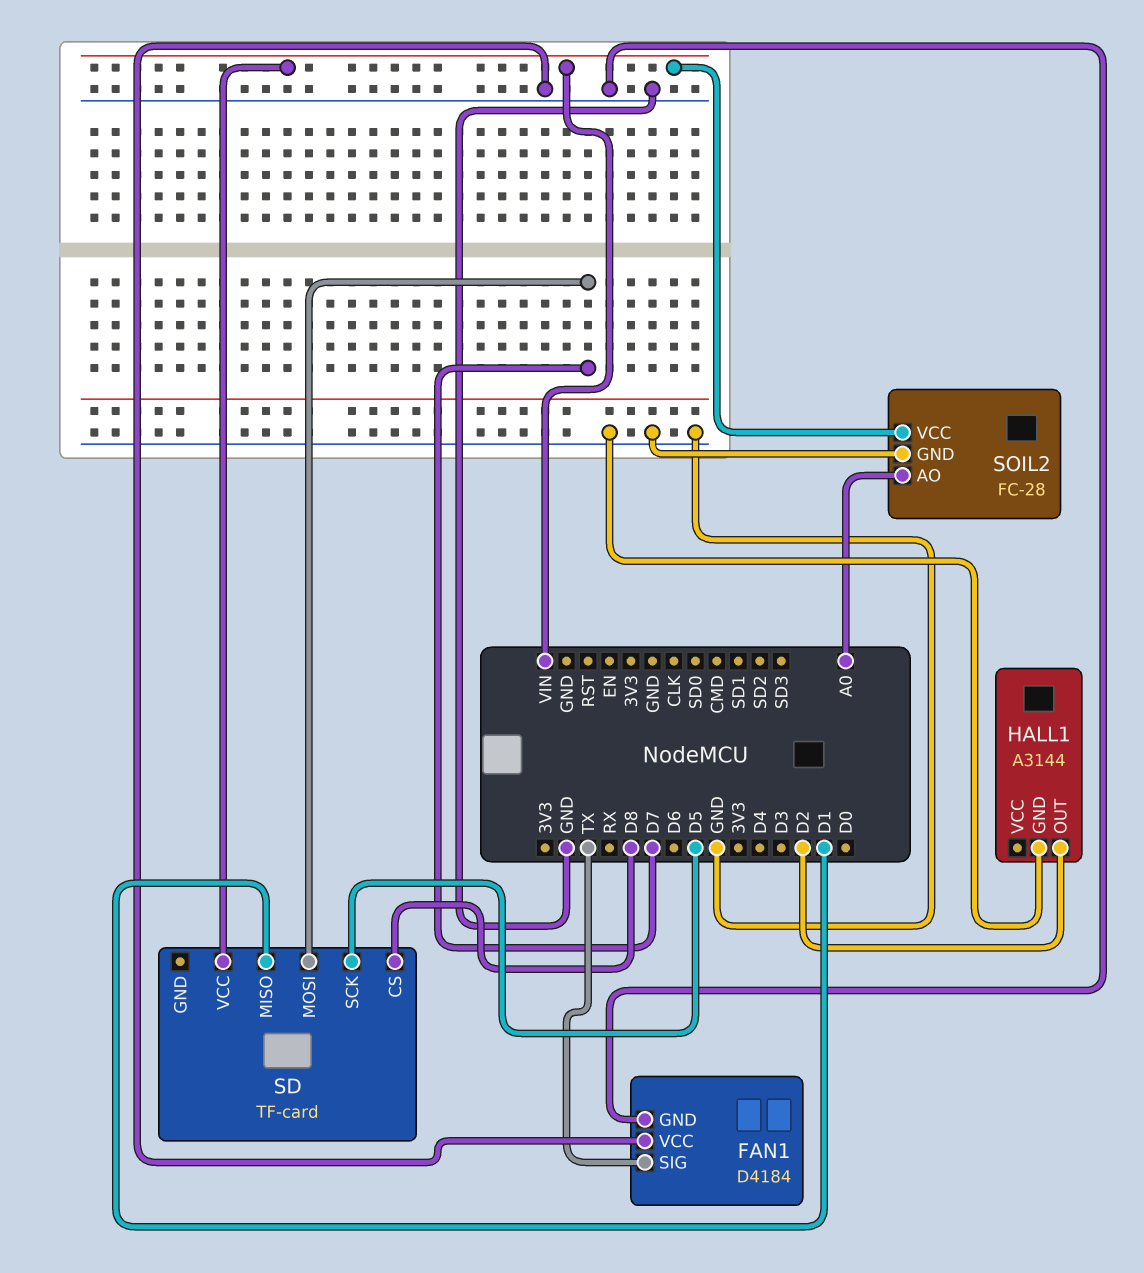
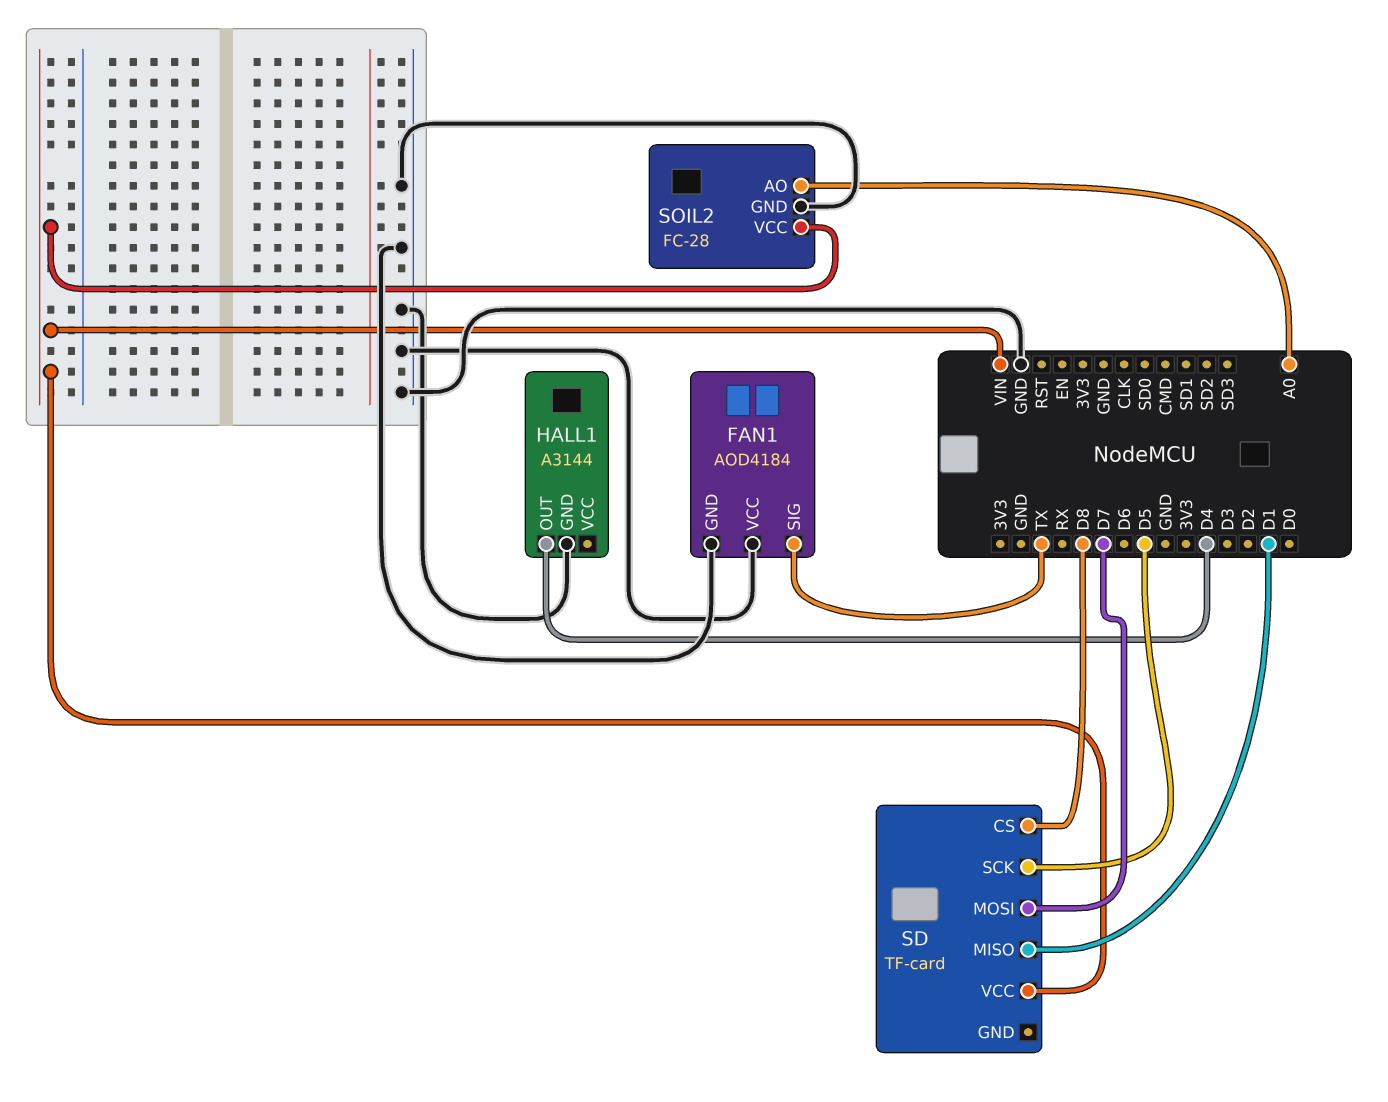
FAN1: D4184 -> AOD4184
HALL1 pin OUT: D2 -> D4

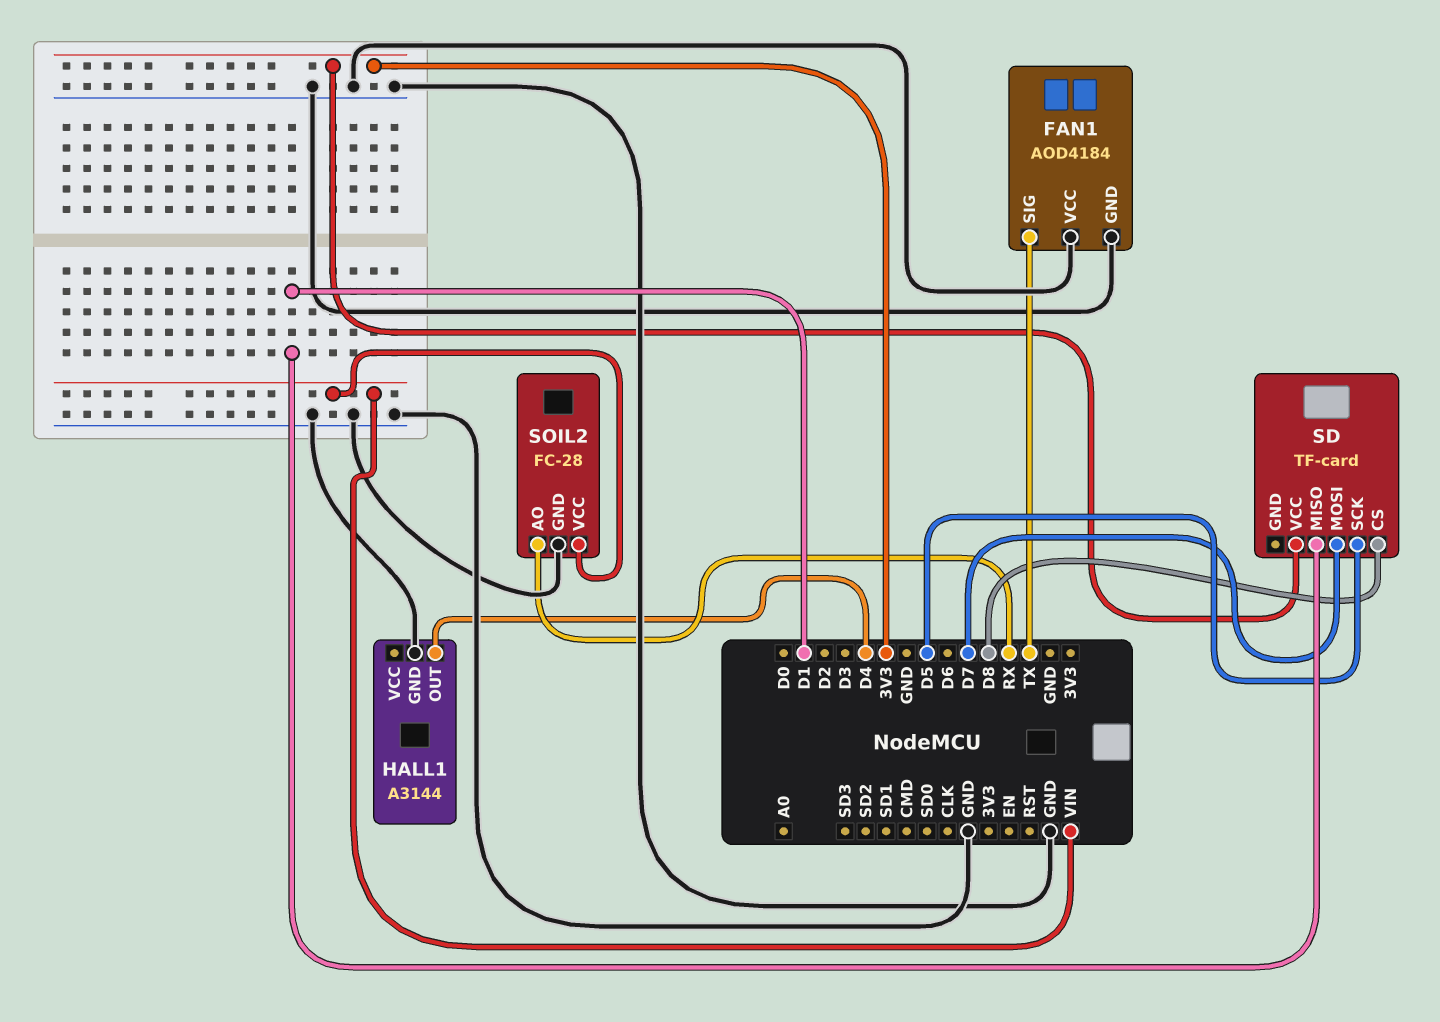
SD pin VCC: VIN -> 3V3
SOIL2 pin AO: A0 -> RX

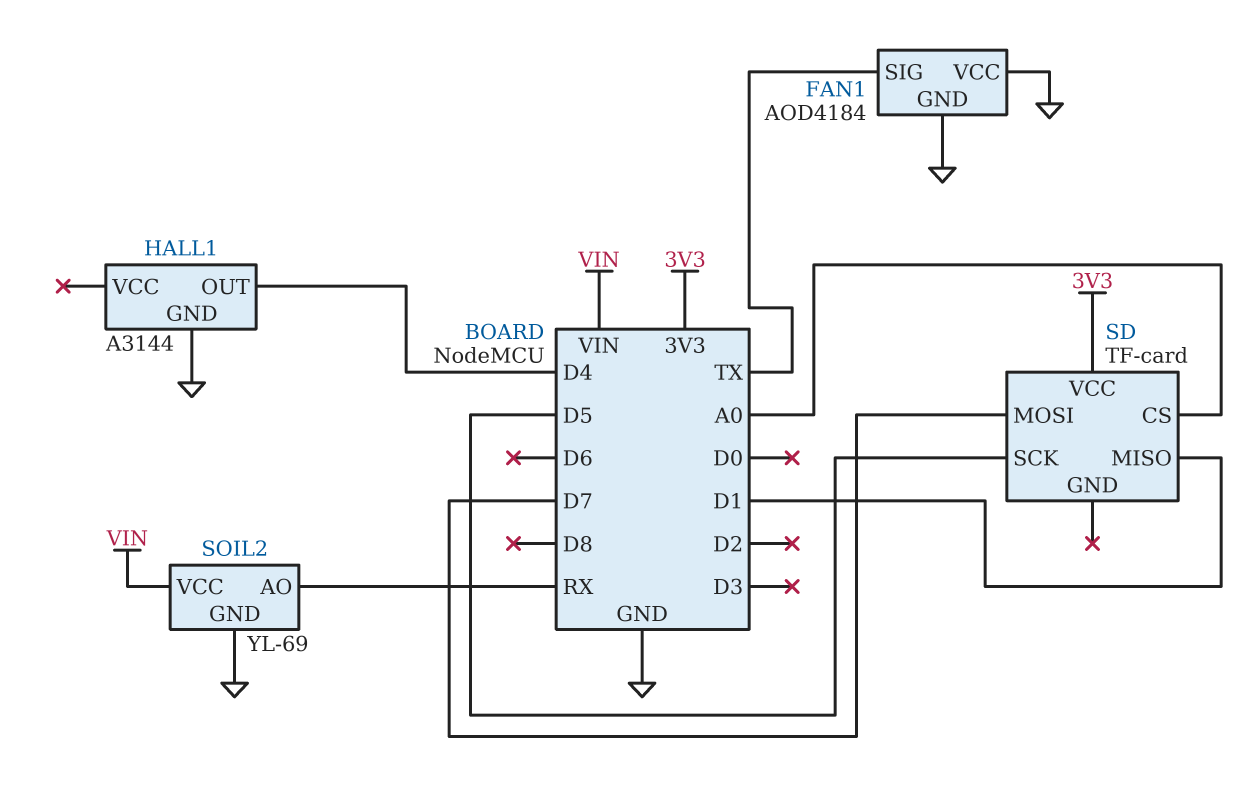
SD pin CS: D8 -> A0
SOIL2: FC-28 -> YL-69

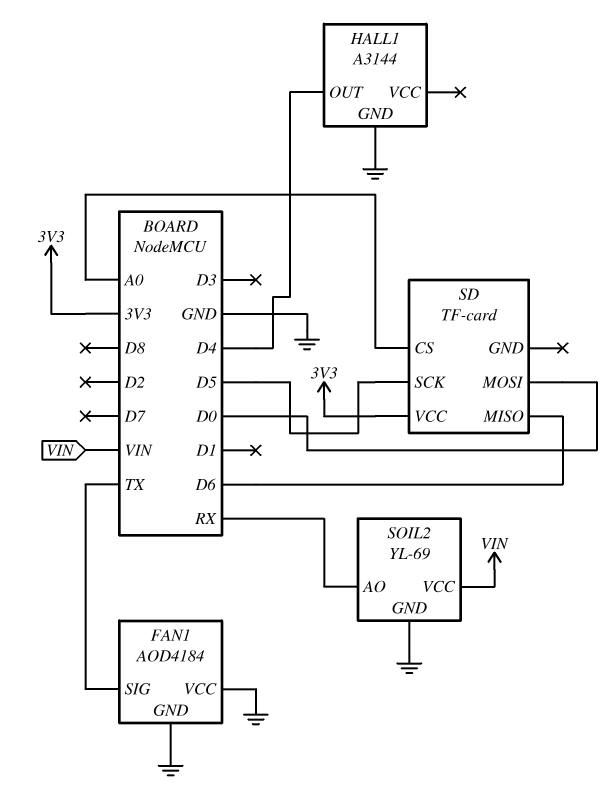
SD pin MISO: D1 -> D6
SD pin MOSI: D7 -> D0

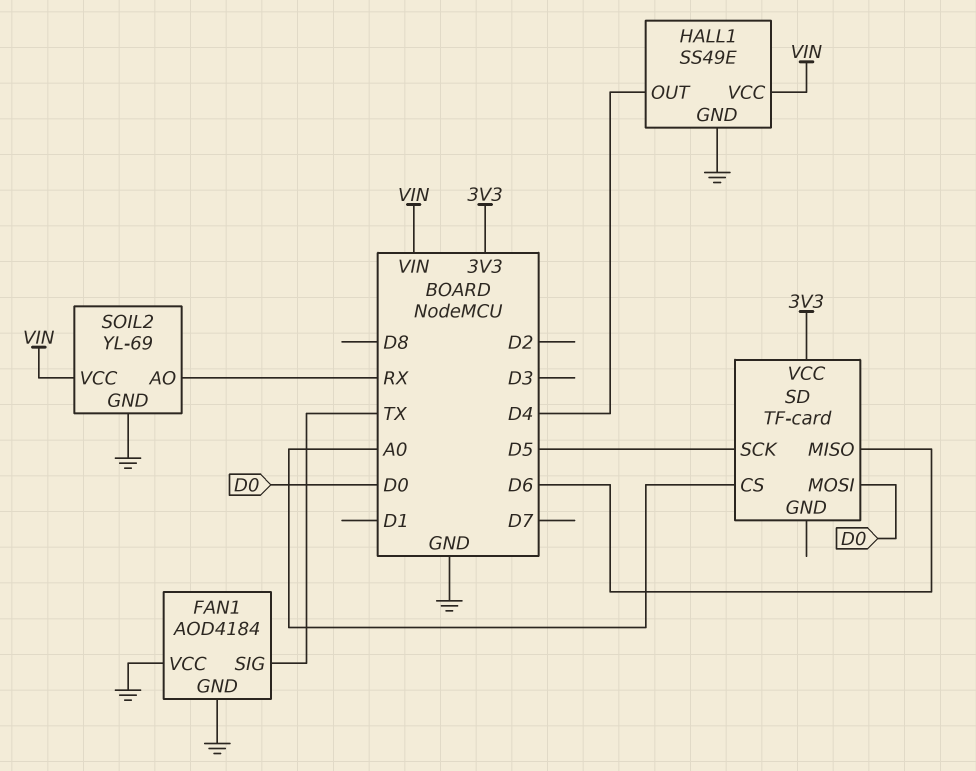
HALL1: A3144 -> SS49E
HALL1 pin VCC: none -> VIN

